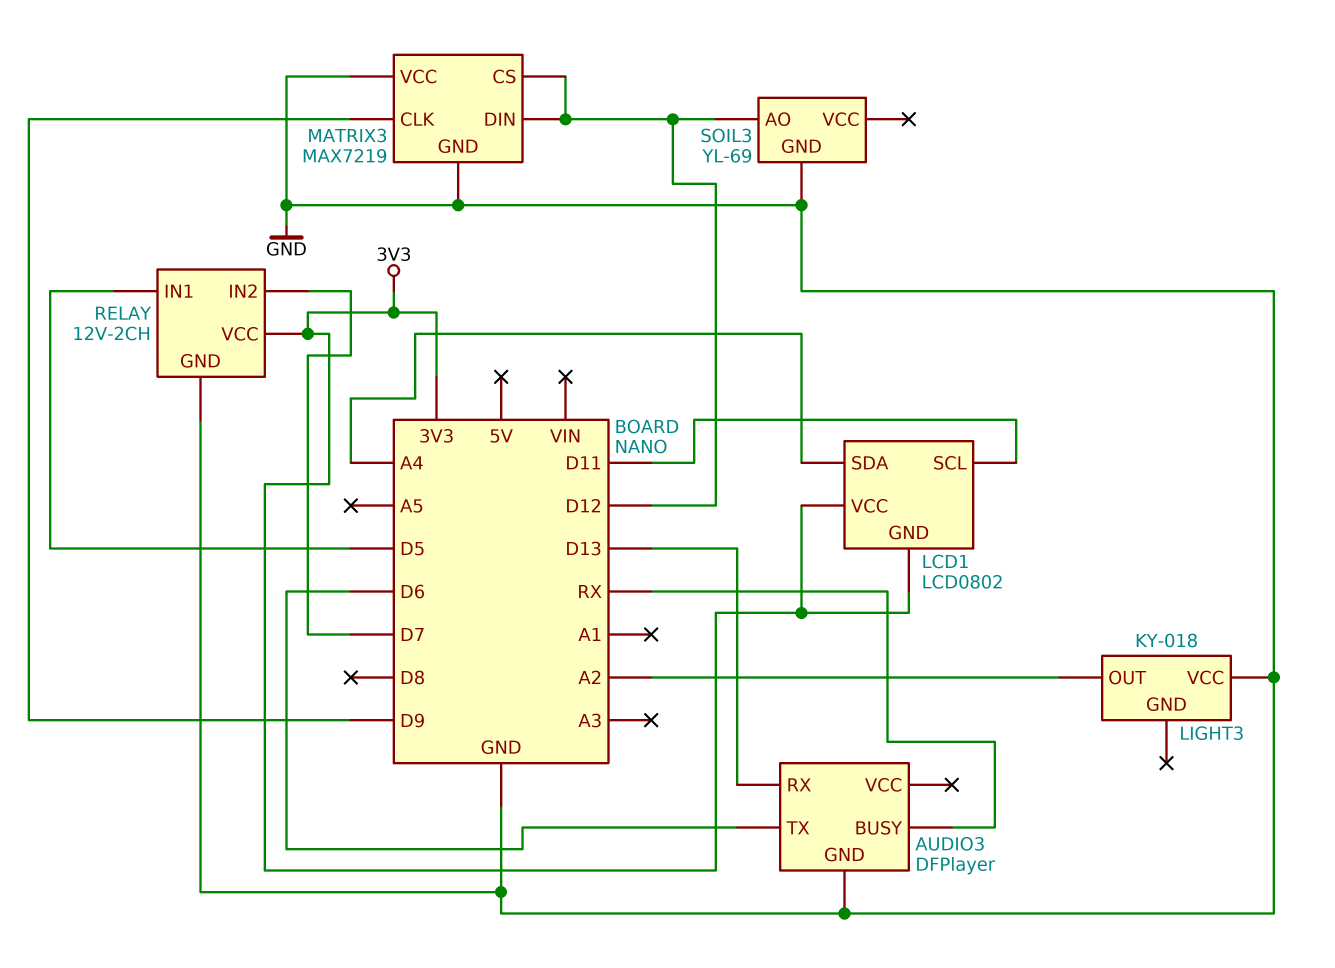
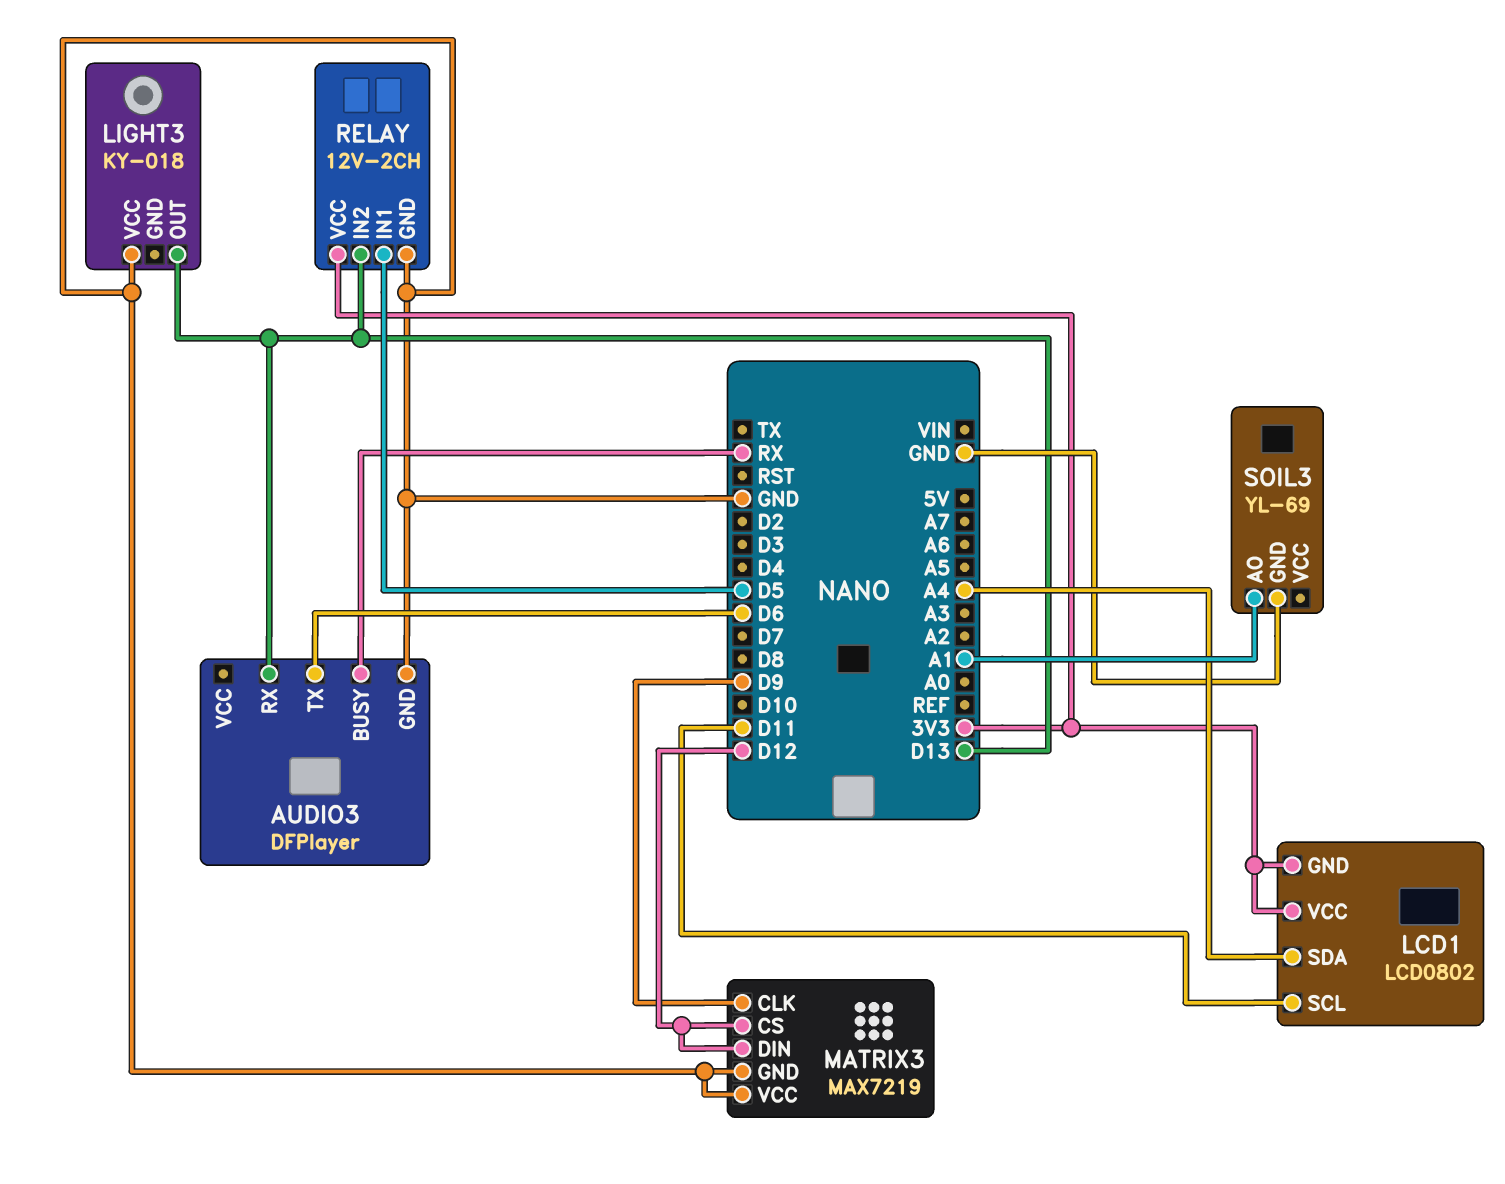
LIGHT3 pin OUT: A2 -> D13
RELAY pin IN2: D7 -> D13
SOIL3 pin AO: D12 -> A1

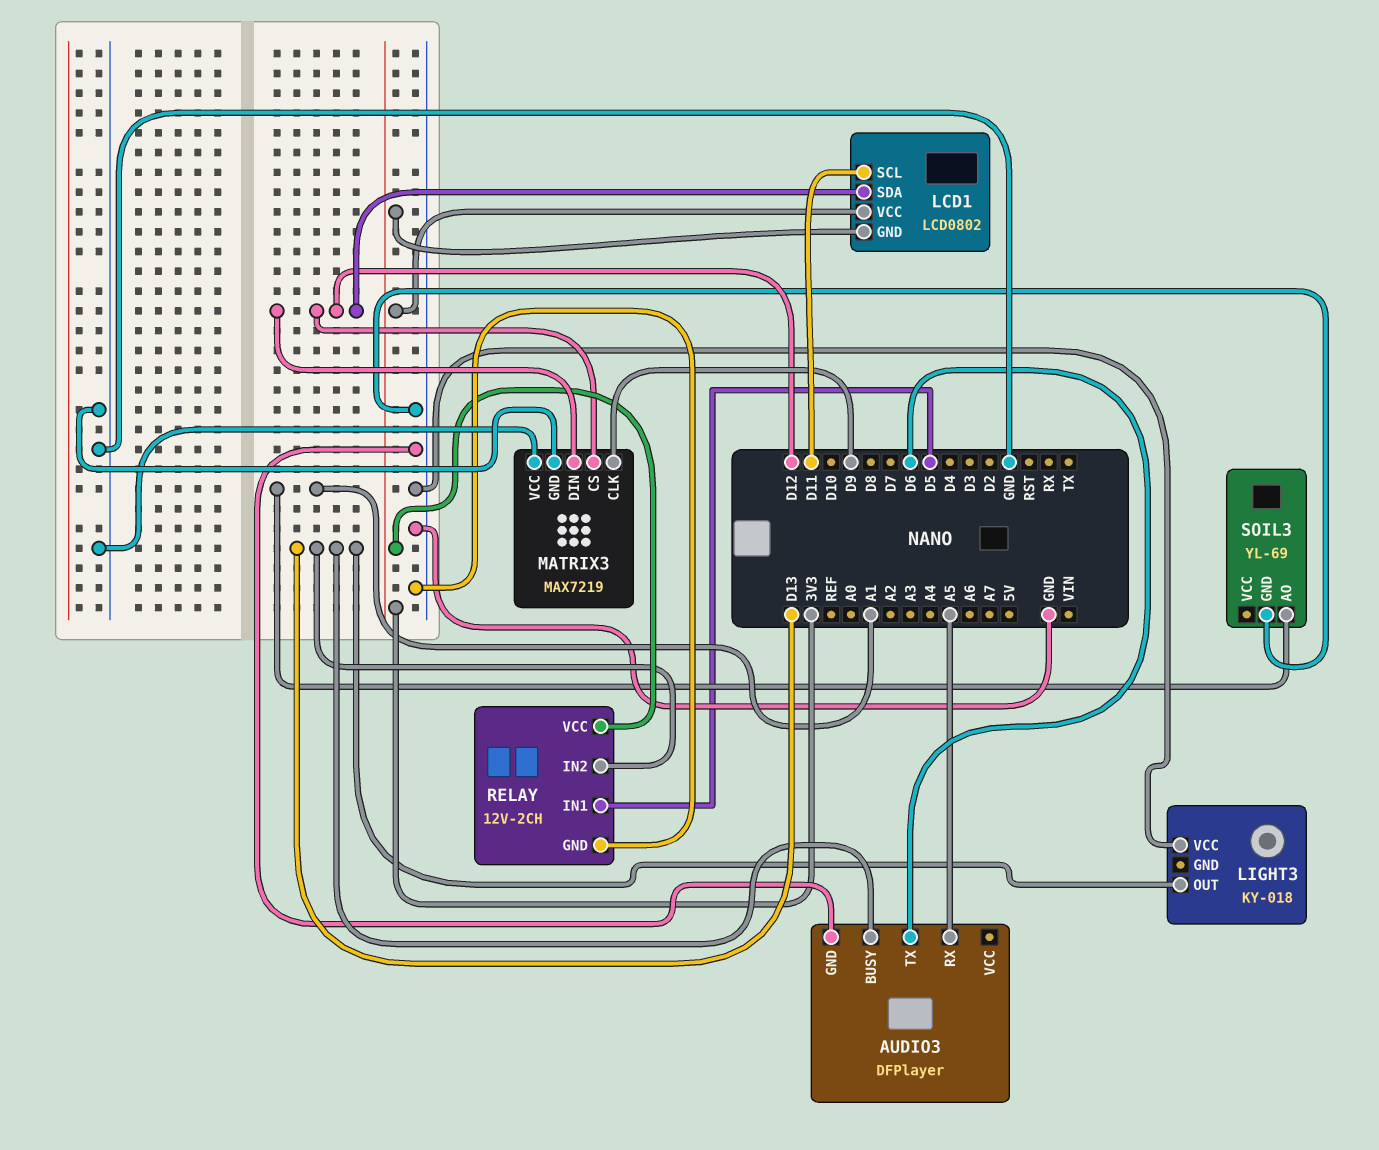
AUDIO3 pin BUSY: RX -> D13
AUDIO3 pin RX: D13 -> A5
LCD1 pin SDA: A4 -> D12

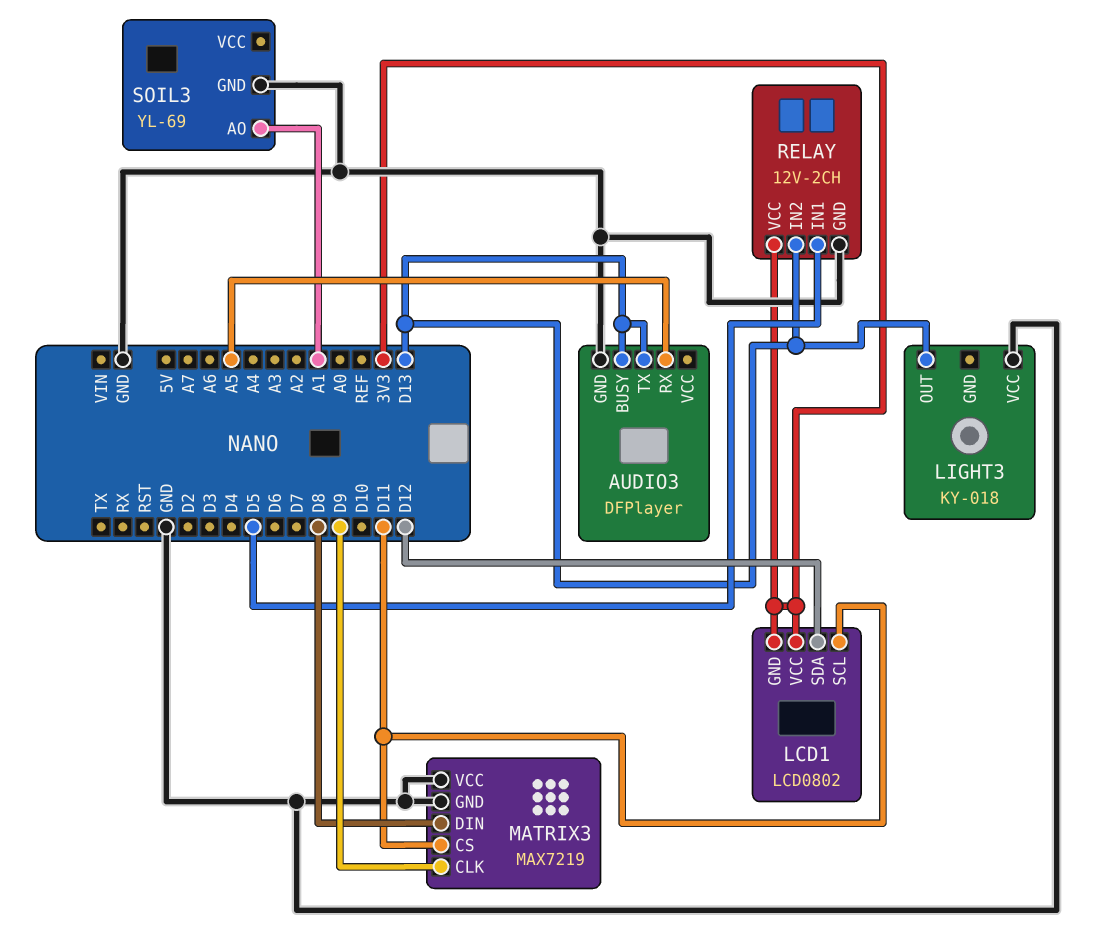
AUDIO3 pin TX: D6 -> D13
MATRIX3 pin CS: D12 -> D11
MATRIX3 pin DIN: D12 -> D8

